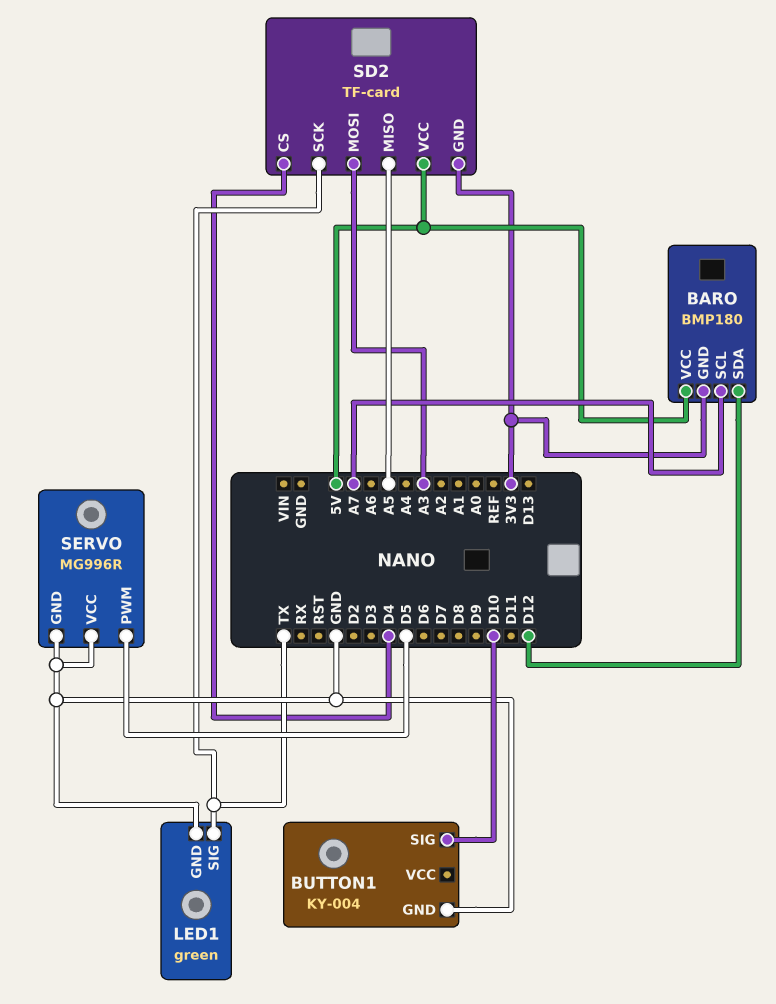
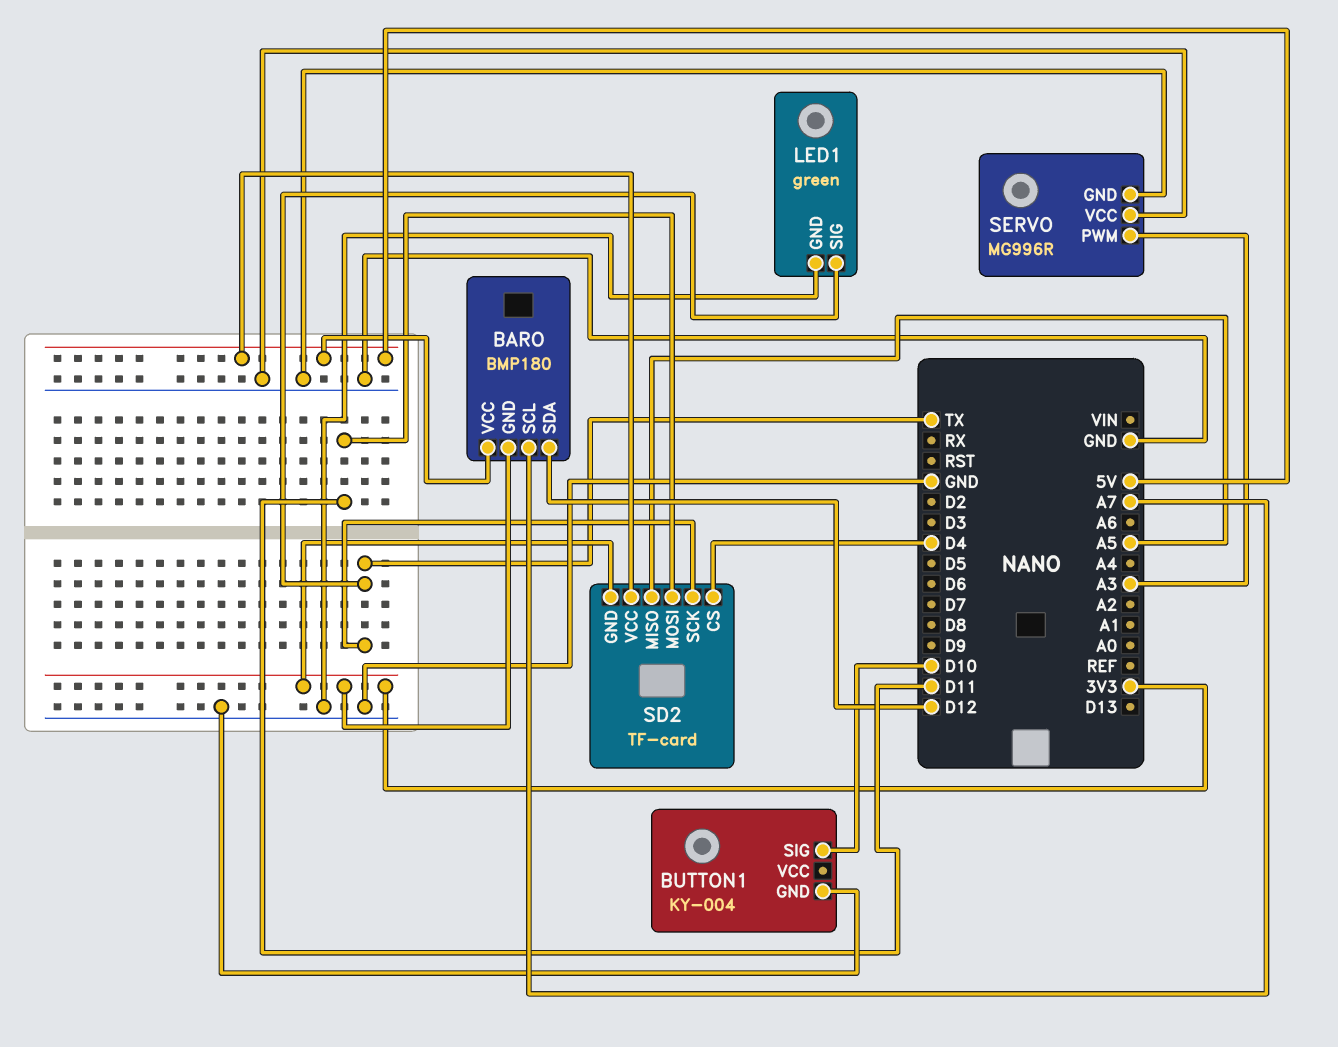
SD2 pin MOSI: A3 -> D11
SERVO pin PWM: D5 -> A3

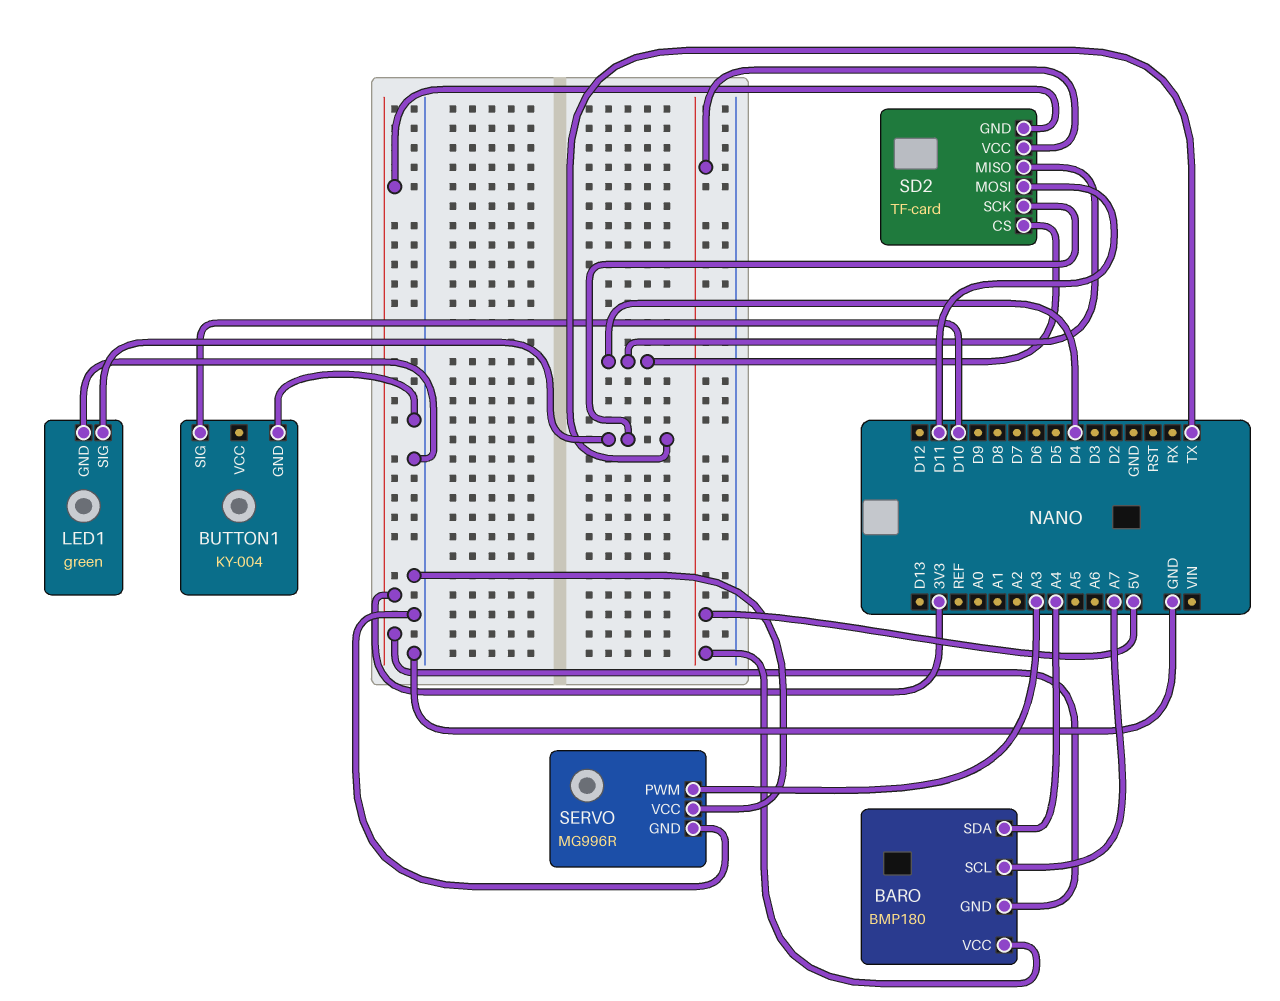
BARO pin SDA: D12 -> A4
SD2 pin MISO: A5 -> D4

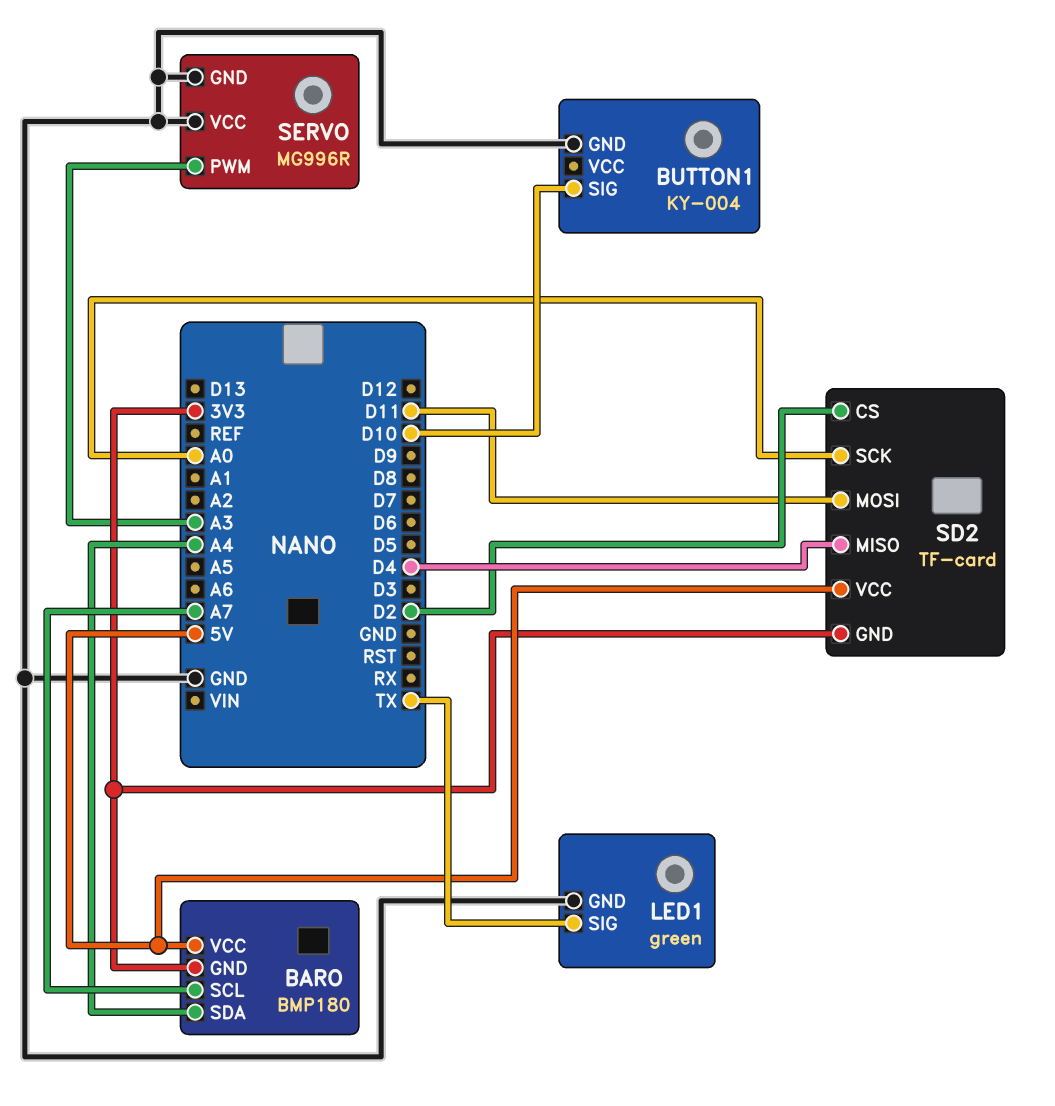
SD2 pin CS: D4 -> D2
SD2 pin SCK: TX -> A0

